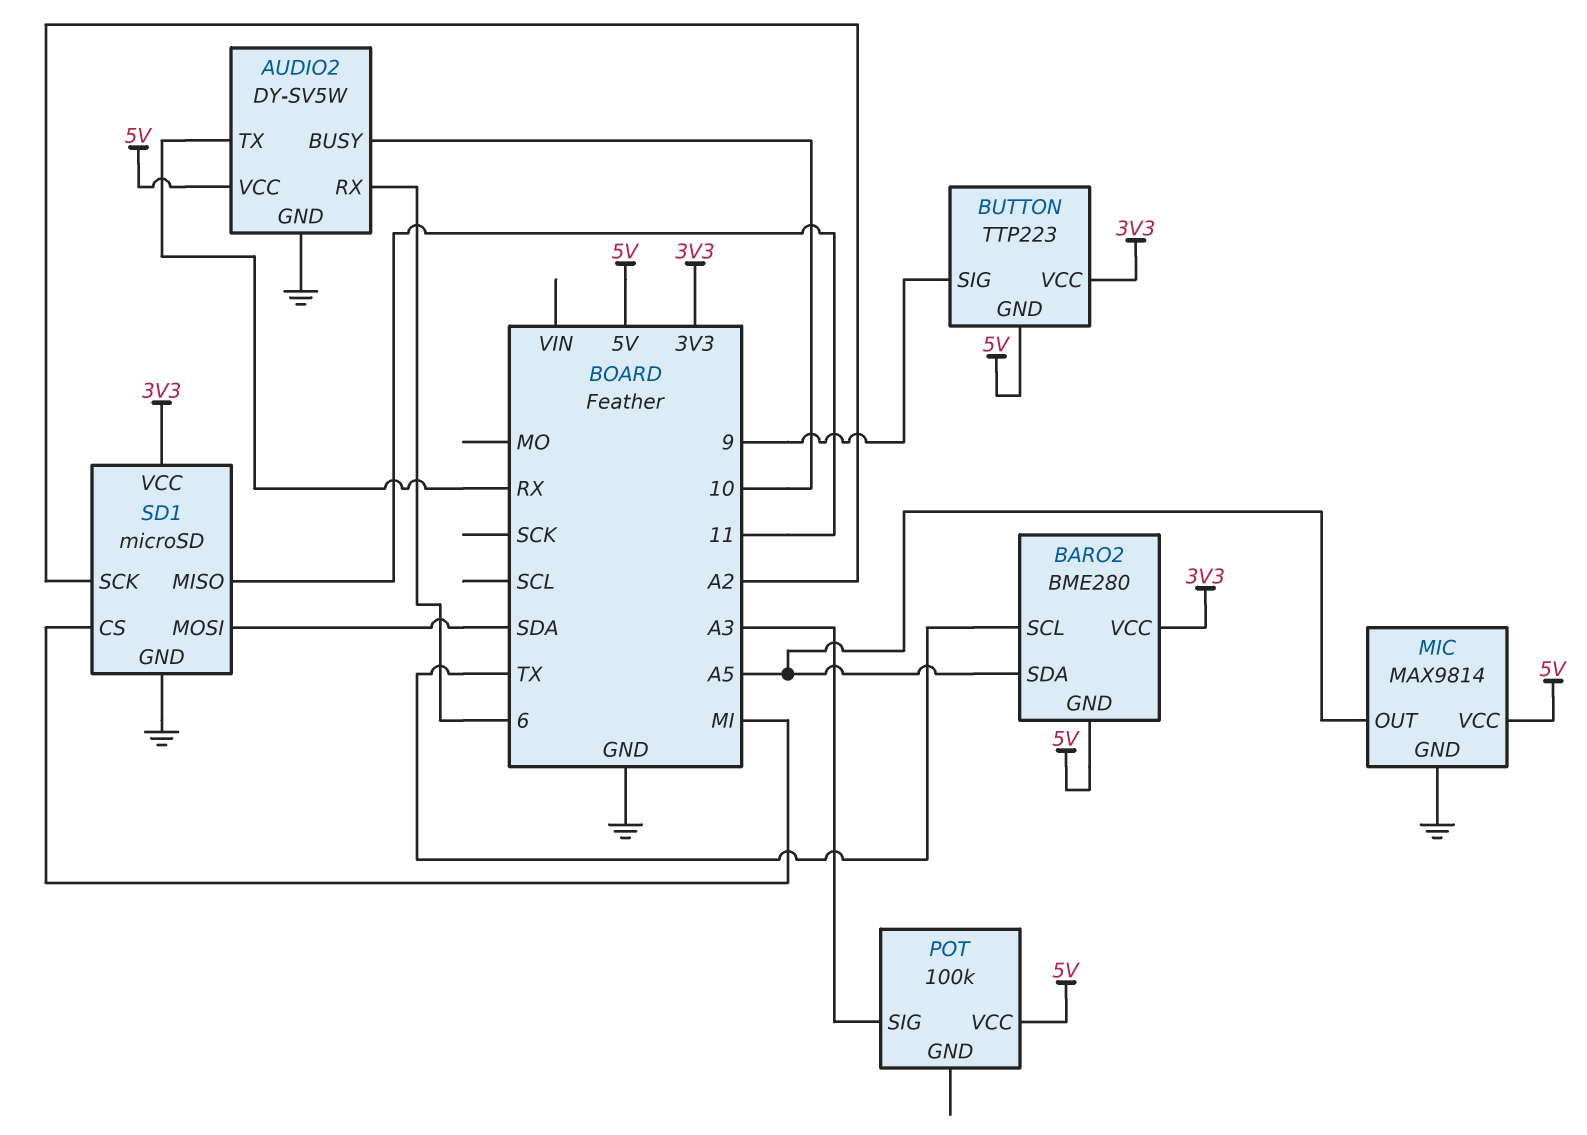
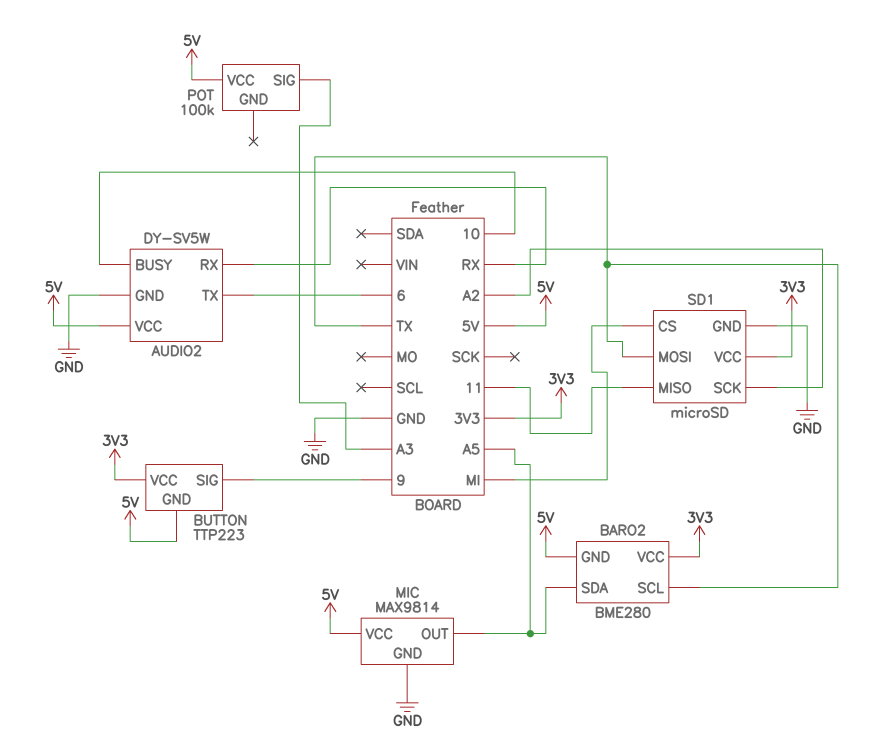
AUDIO2 pin RX: 6 -> RX
AUDIO2 pin TX: RX -> 6
SD1 pin MOSI: SDA -> TX

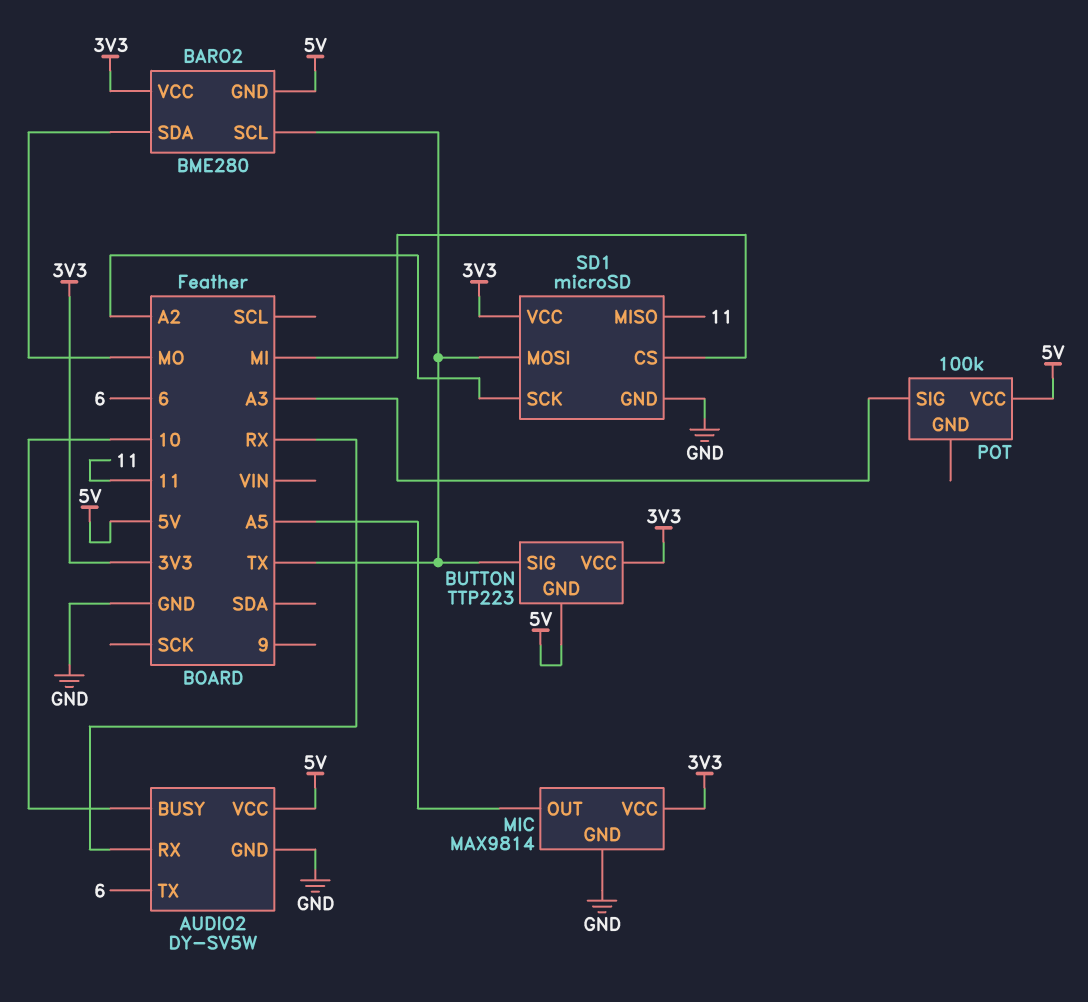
BARO2 pin SDA: A5 -> MO
BUTTON pin SIG: 9 -> TX
MIC pin VCC: 5V -> 3V3

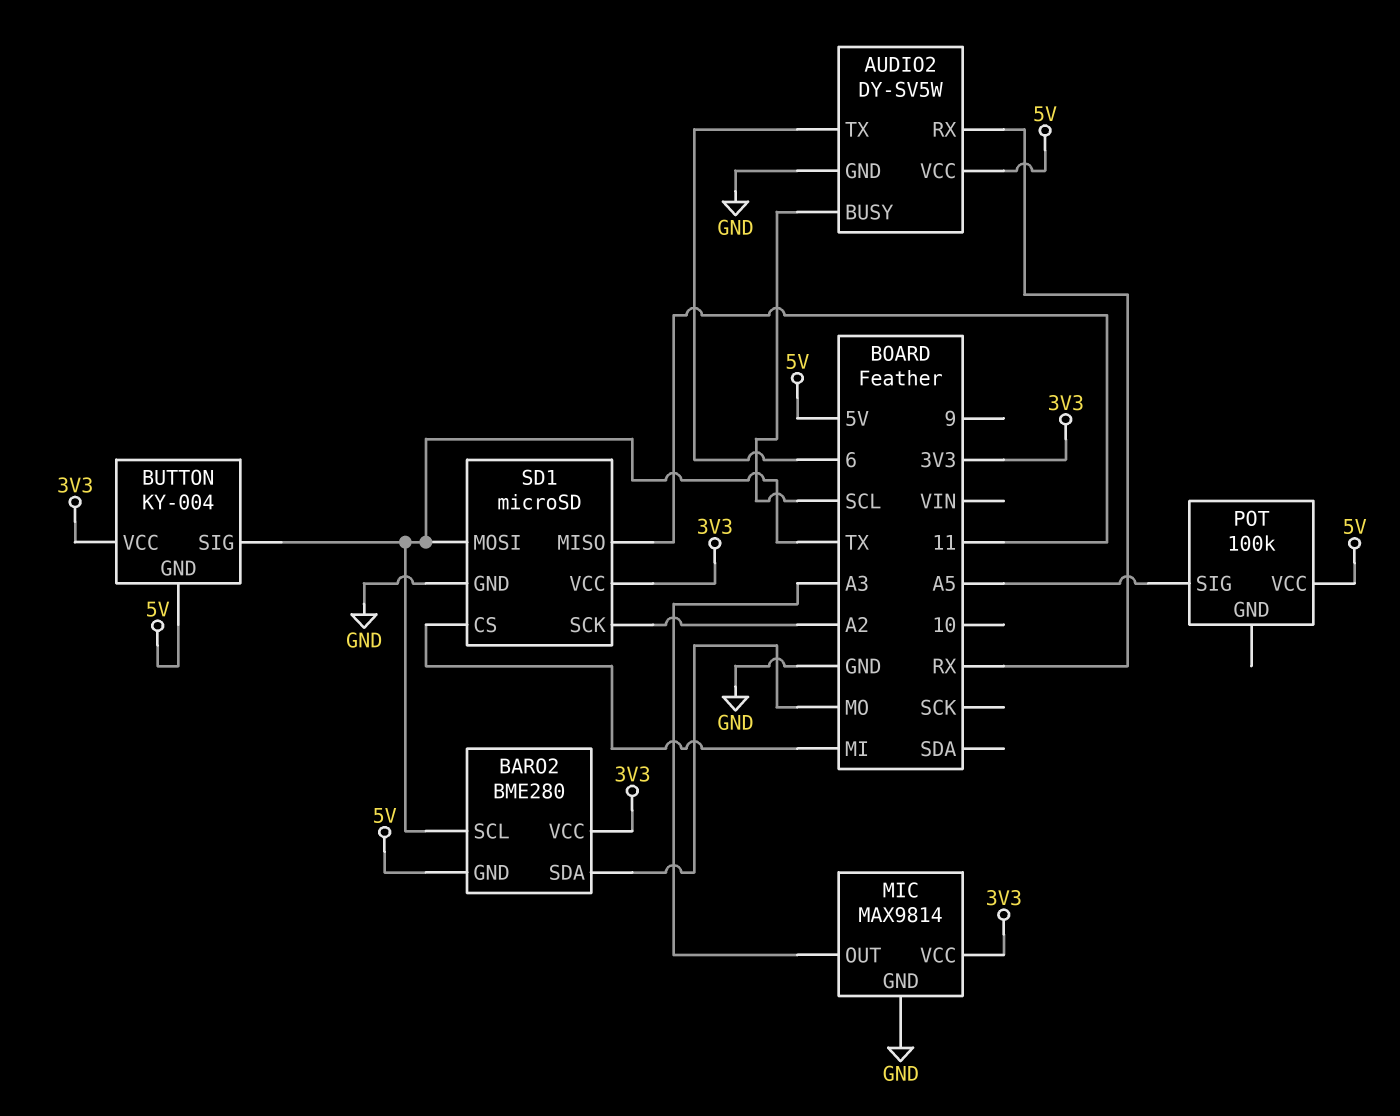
AUDIO2 pin BUSY: 10 -> SCL
BUTTON: TTP223 -> KY-004
MIC pin OUT: A5 -> A3
POT pin SIG: A3 -> A5

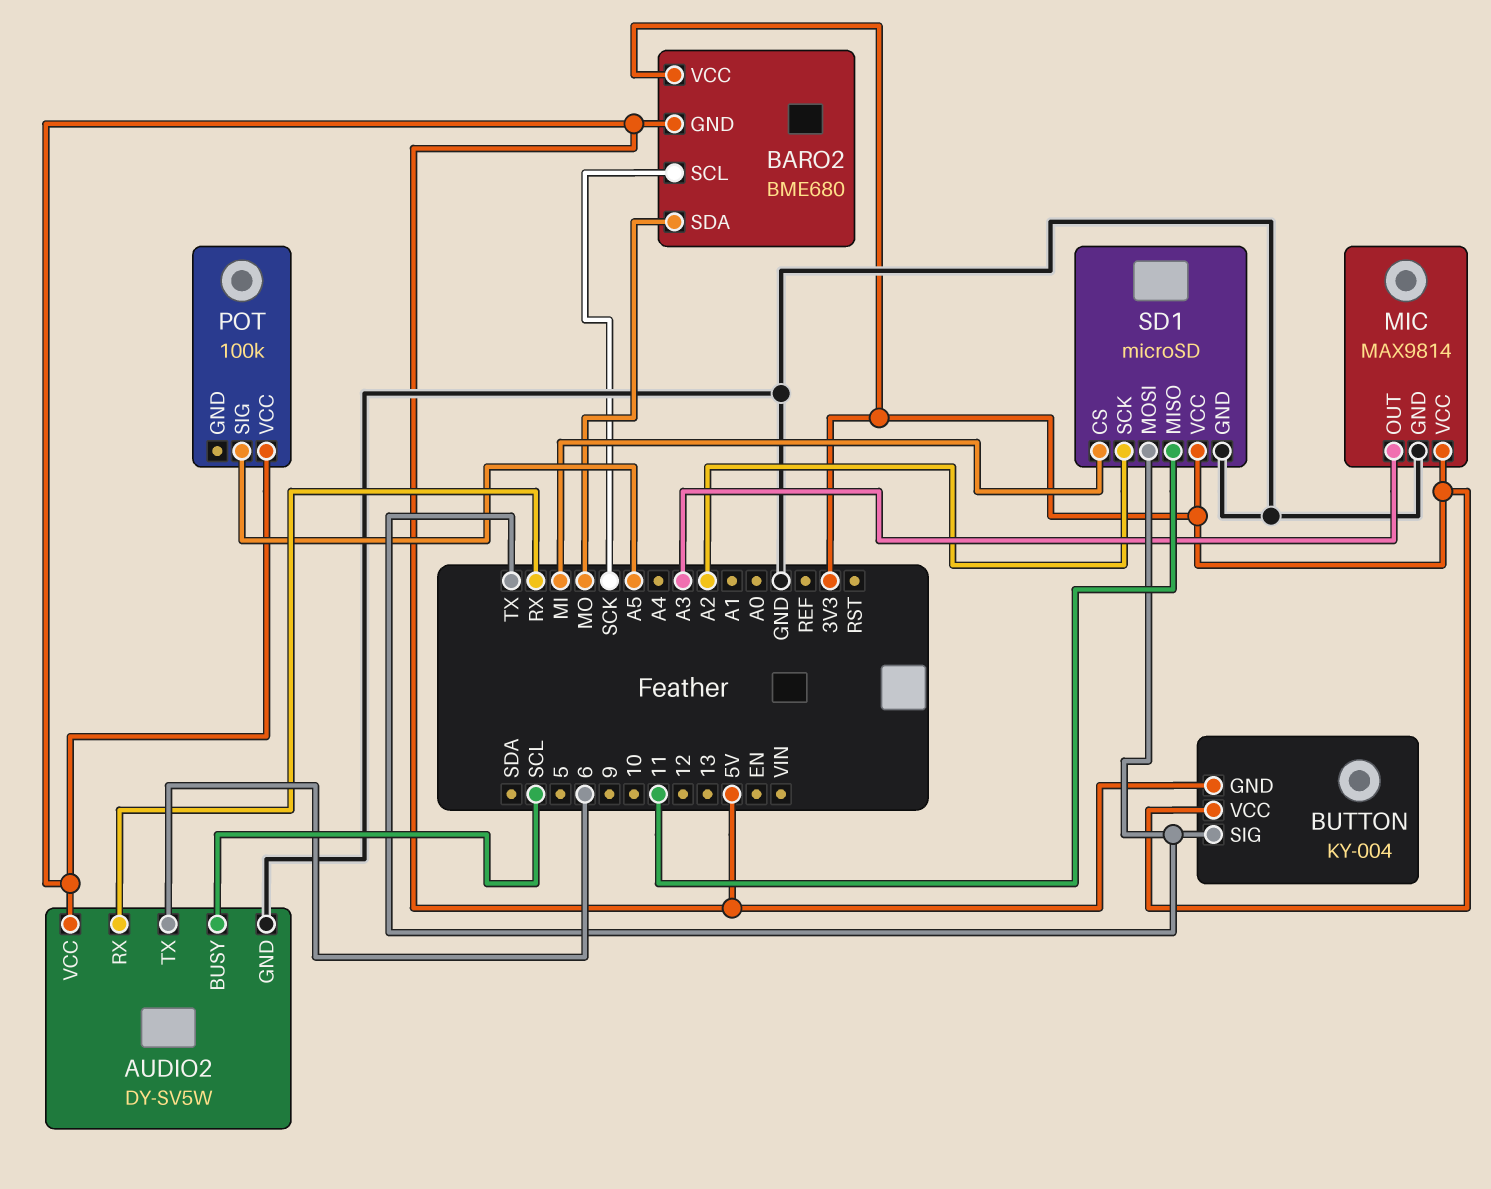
BARO2: BME280 -> BME680
BARO2 pin SCL: TX -> SCK

